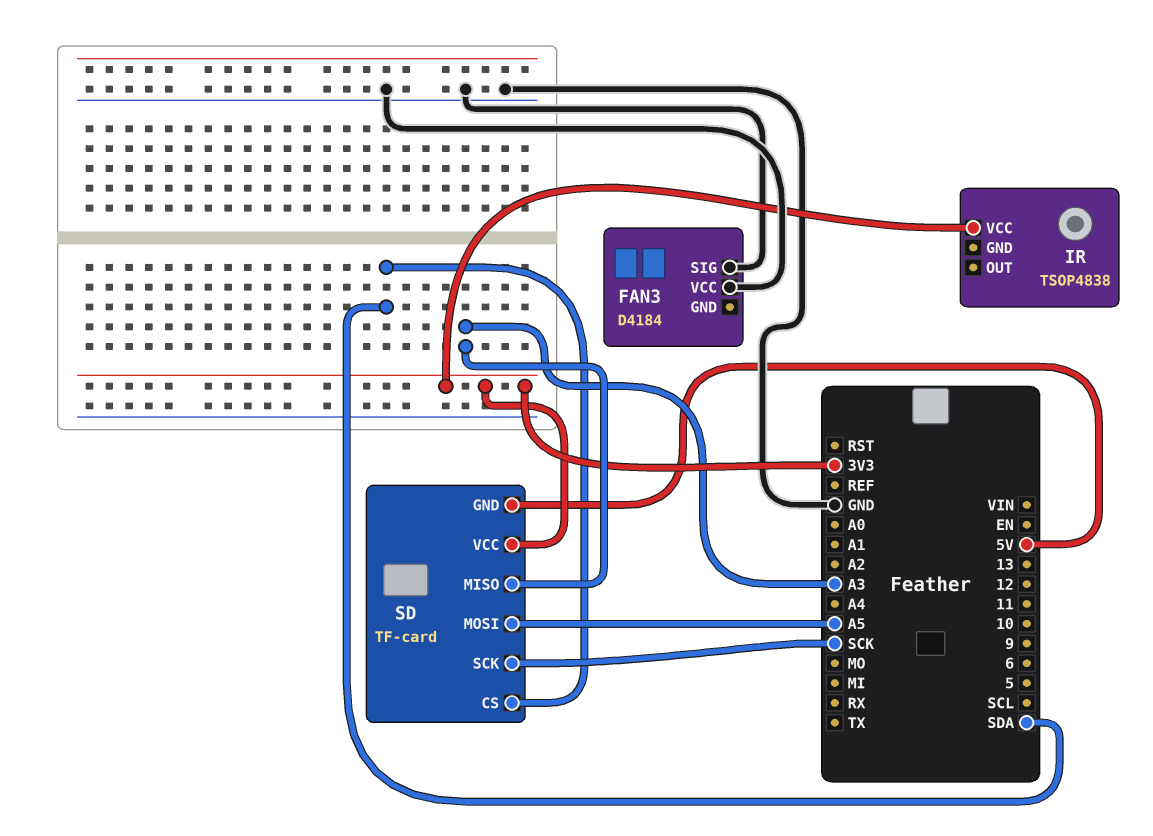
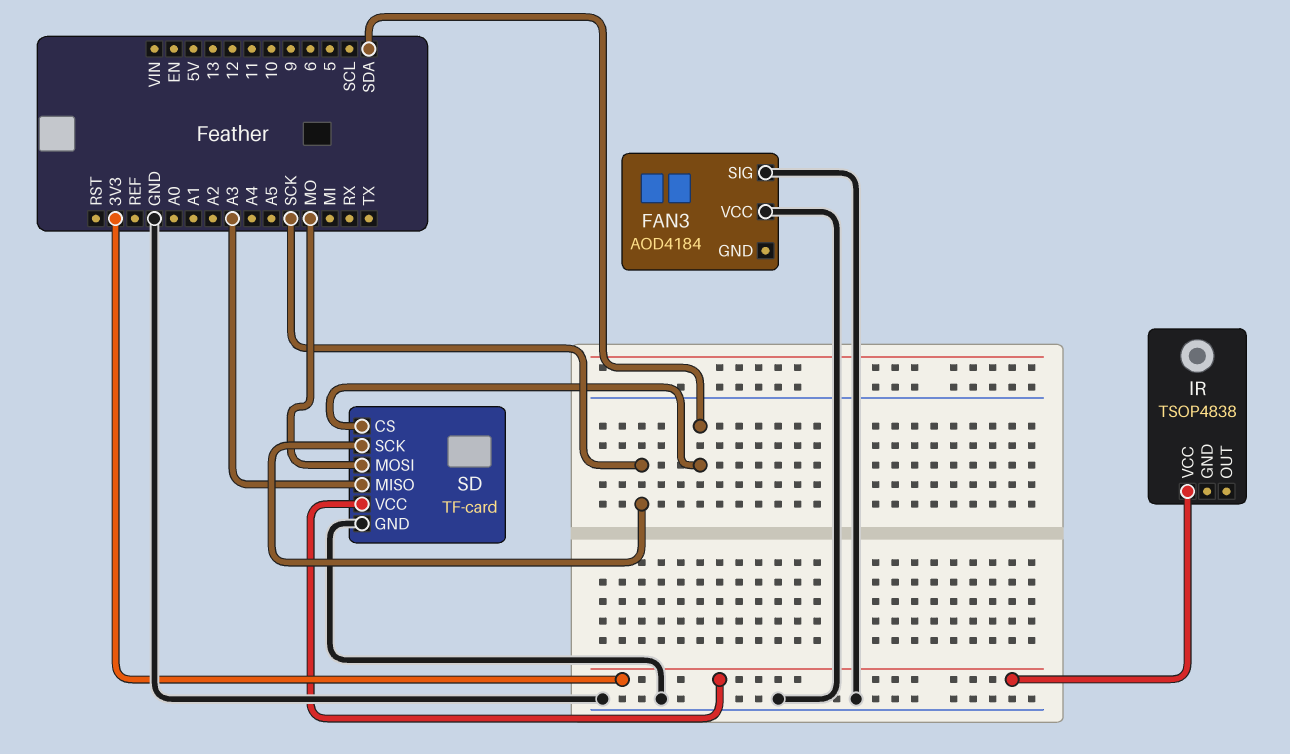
FAN3: D4184 -> AOD4184
SD pin GND: 5V -> GND
SD pin MOSI: A5 -> MO

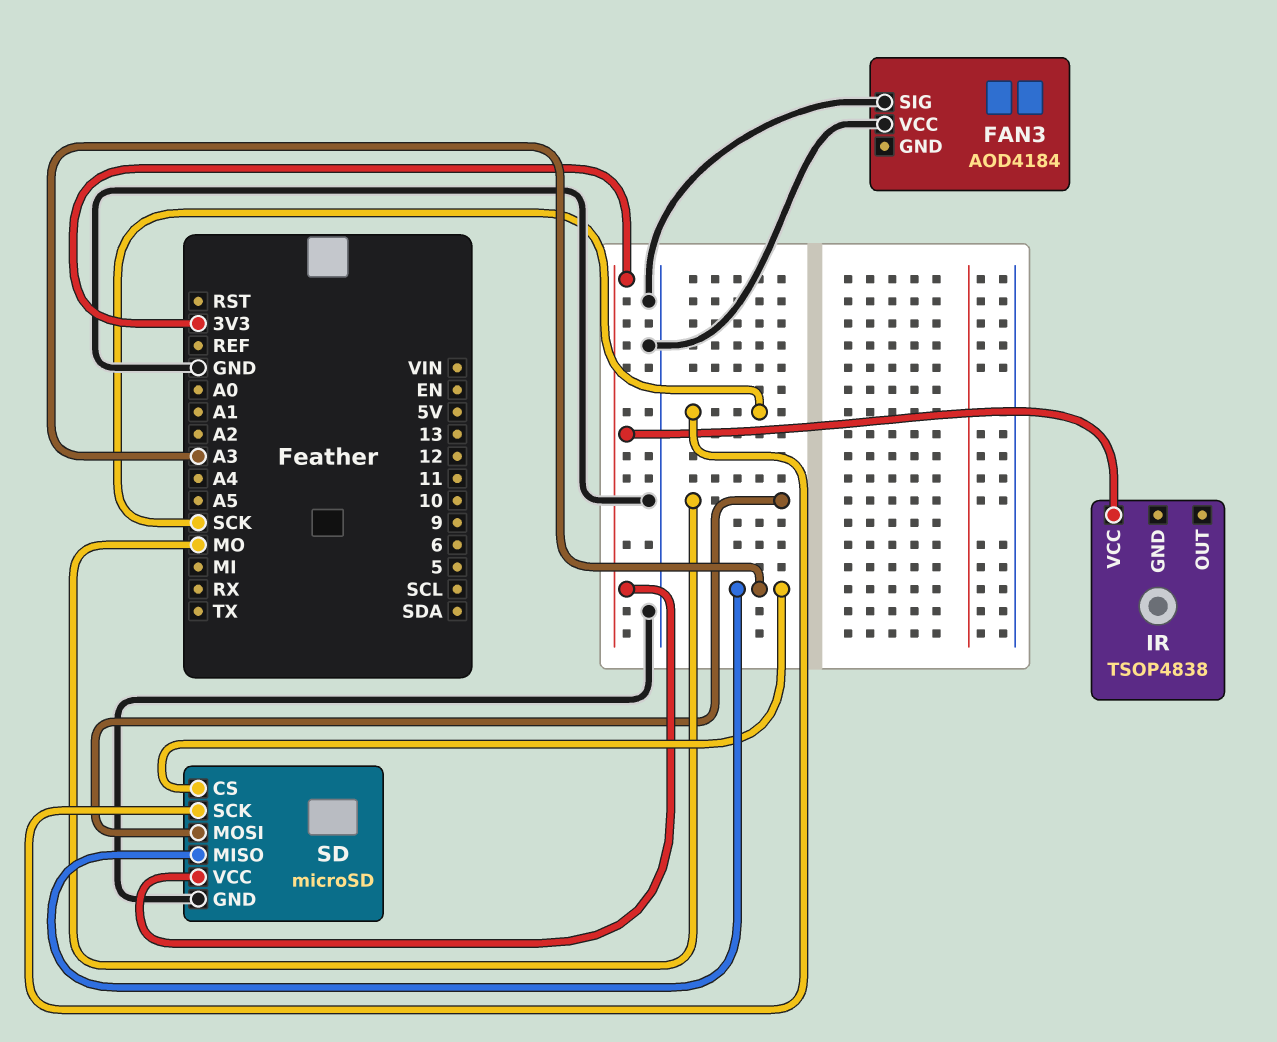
SD: TF-card -> microSD
SD pin CS: SDA -> A3

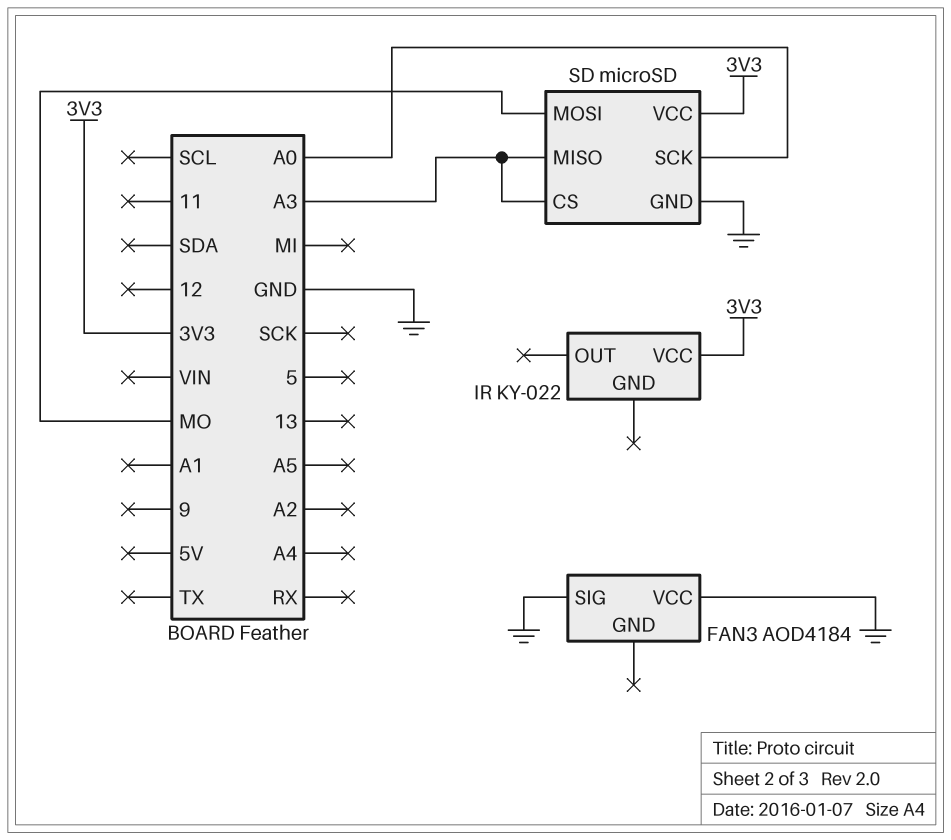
IR: TSOP4838 -> KY-022
SD pin SCK: SCK -> A0

